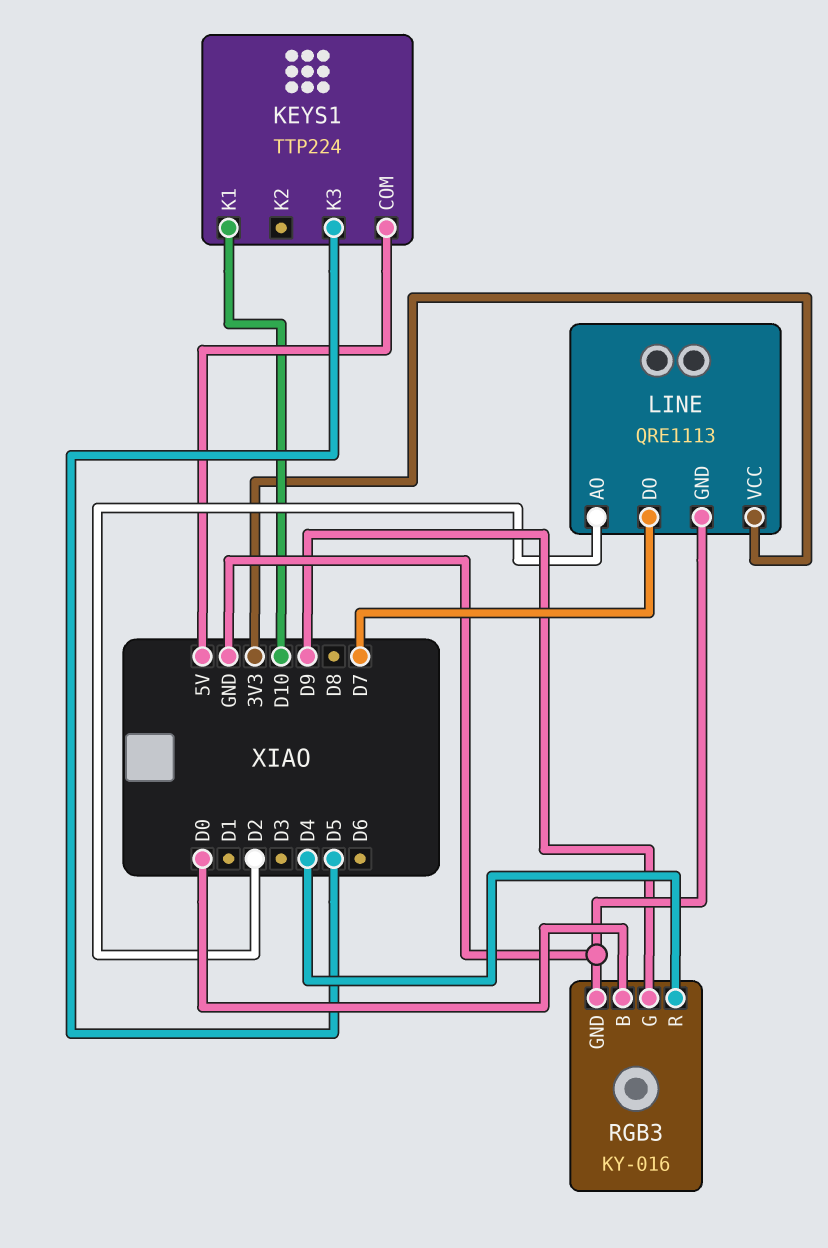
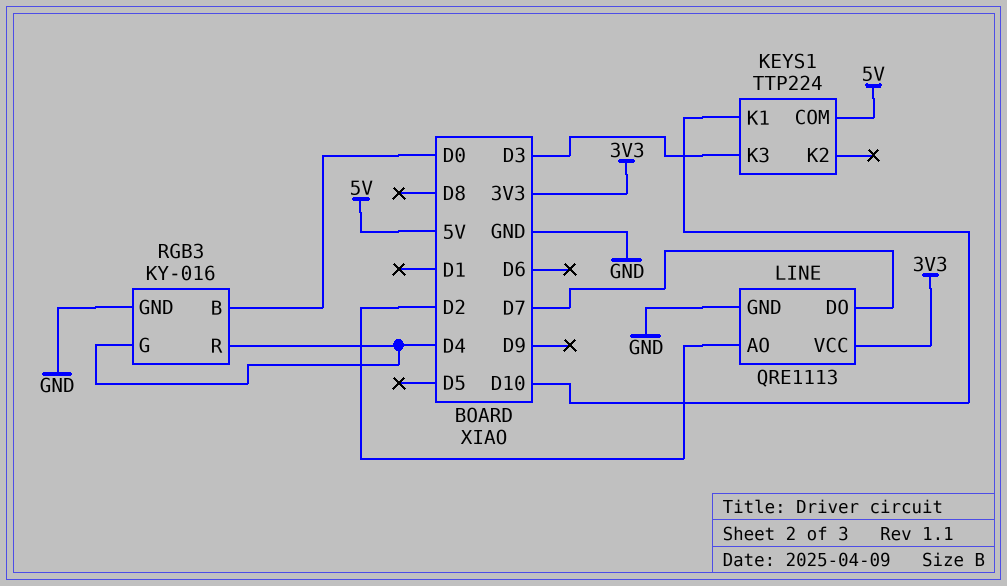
KEYS1 pin K3: D5 -> D3
RGB3 pin G: D9 -> D4

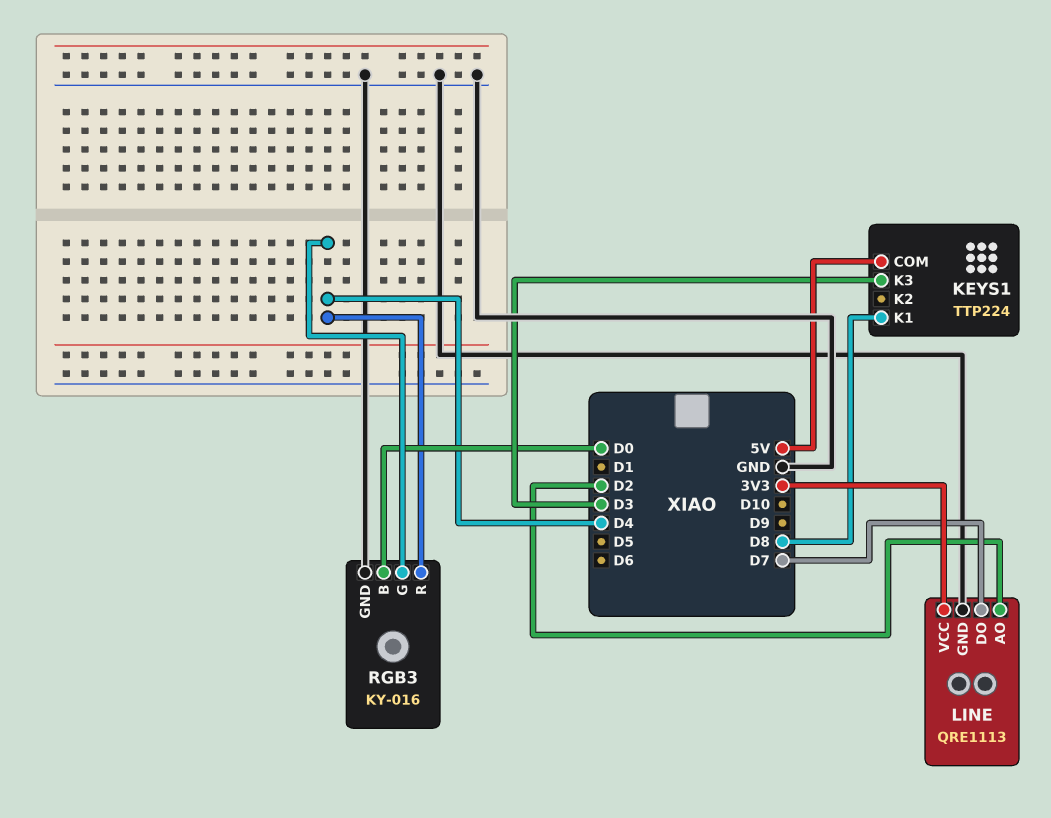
KEYS1 pin K1: D10 -> D8

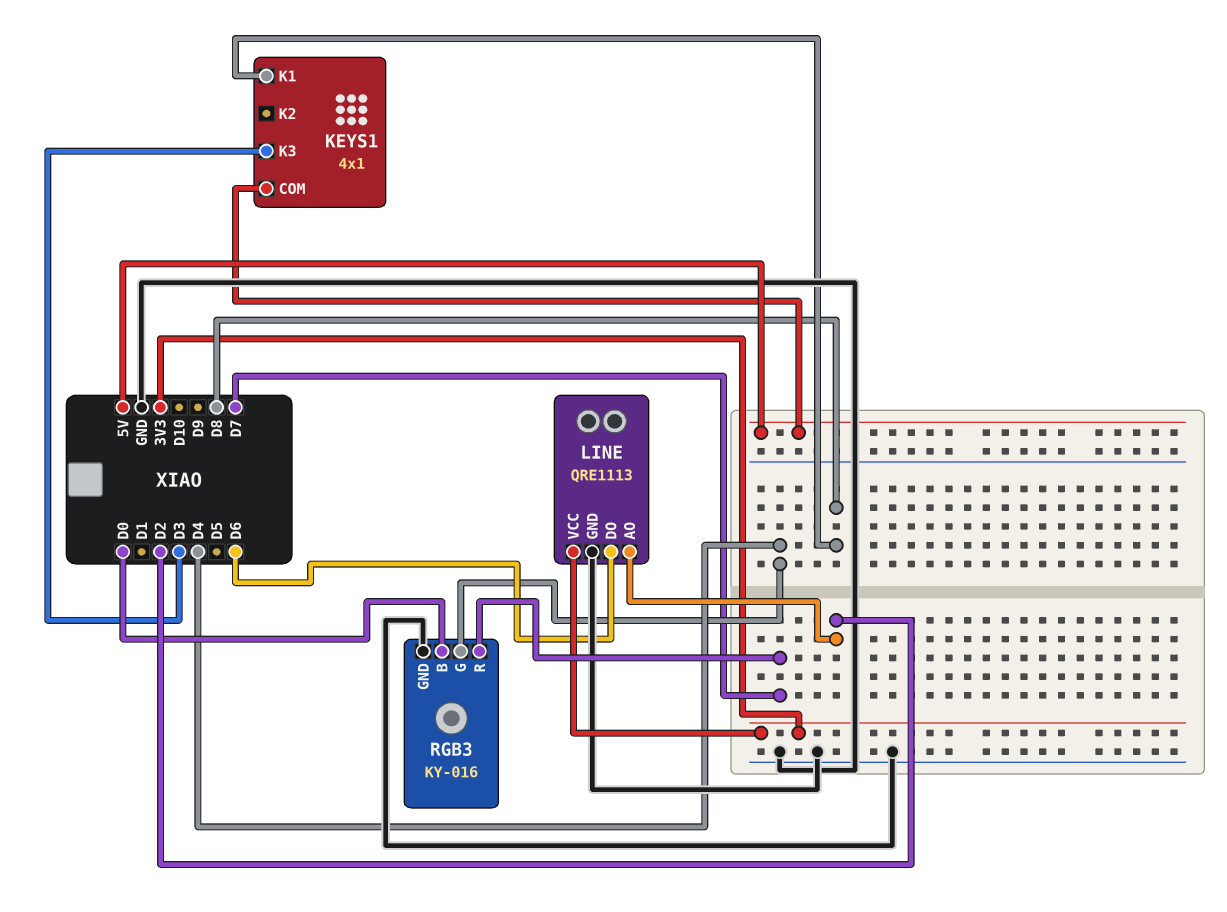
KEYS1: TTP224 -> 4x1
LINE pin DO: D7 -> D6
RGB3 pin R: D4 -> D7

